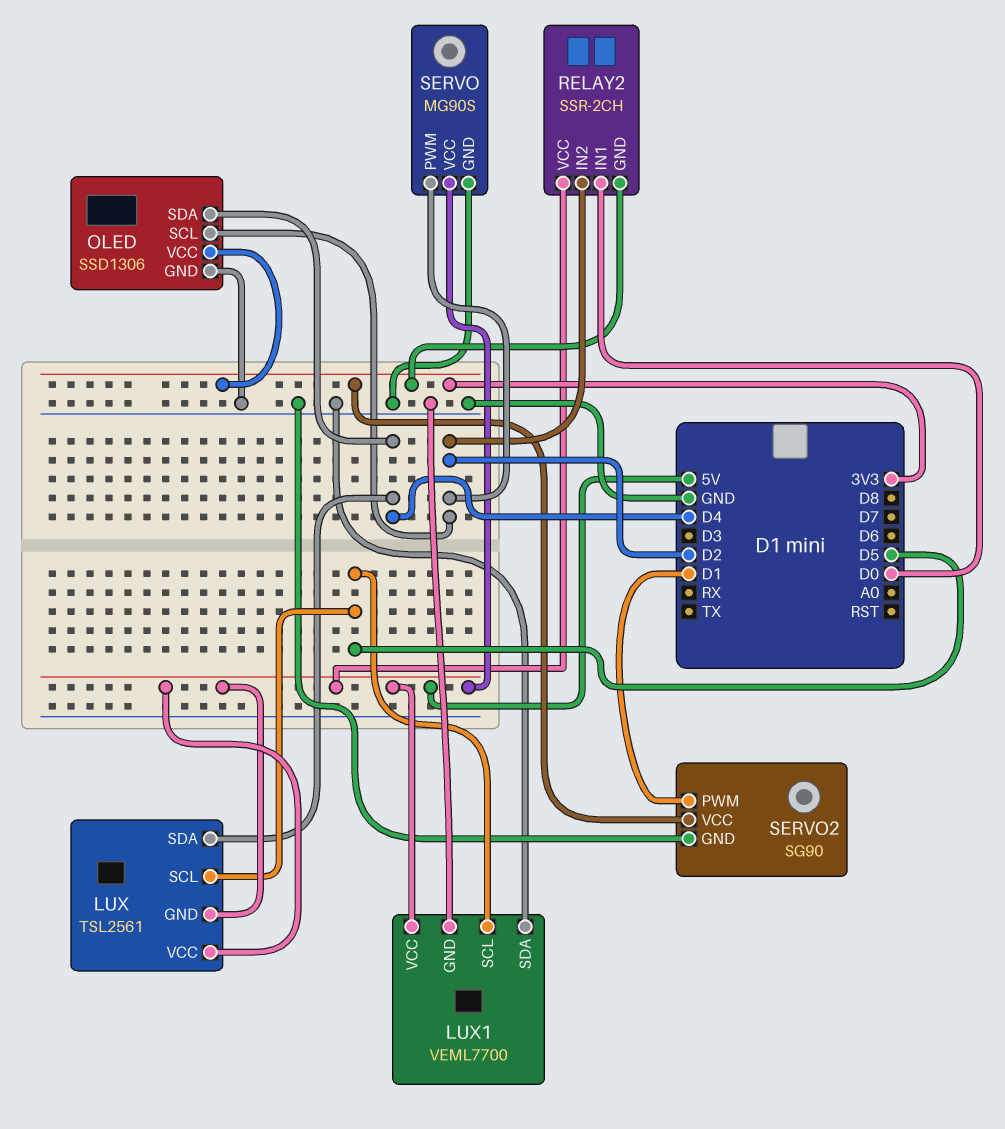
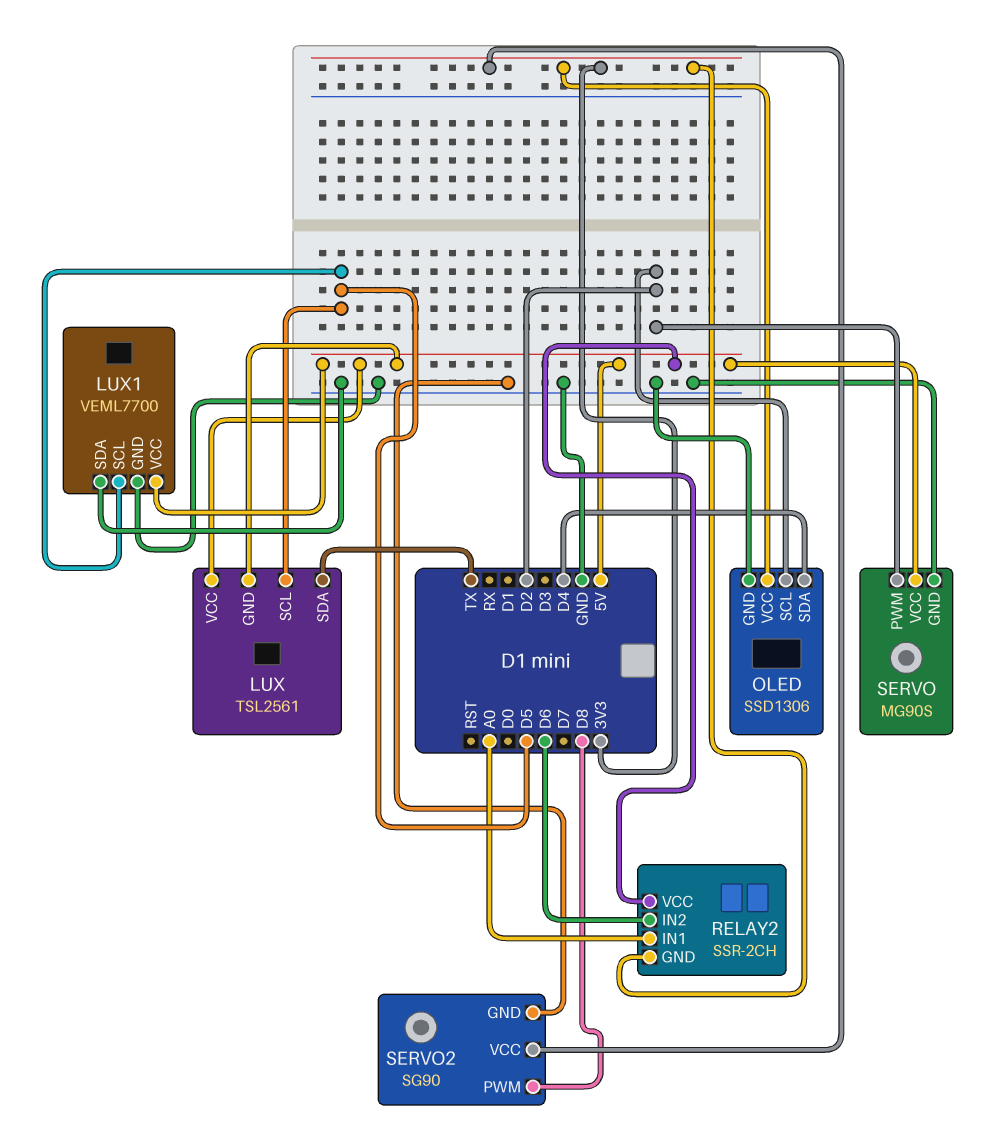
LUX pin SDA: D4 -> TX
RELAY2 pin IN1: D0 -> A0
RELAY2 pin IN2: D2 -> D6
SERVO2 pin PWM: D1 -> D8

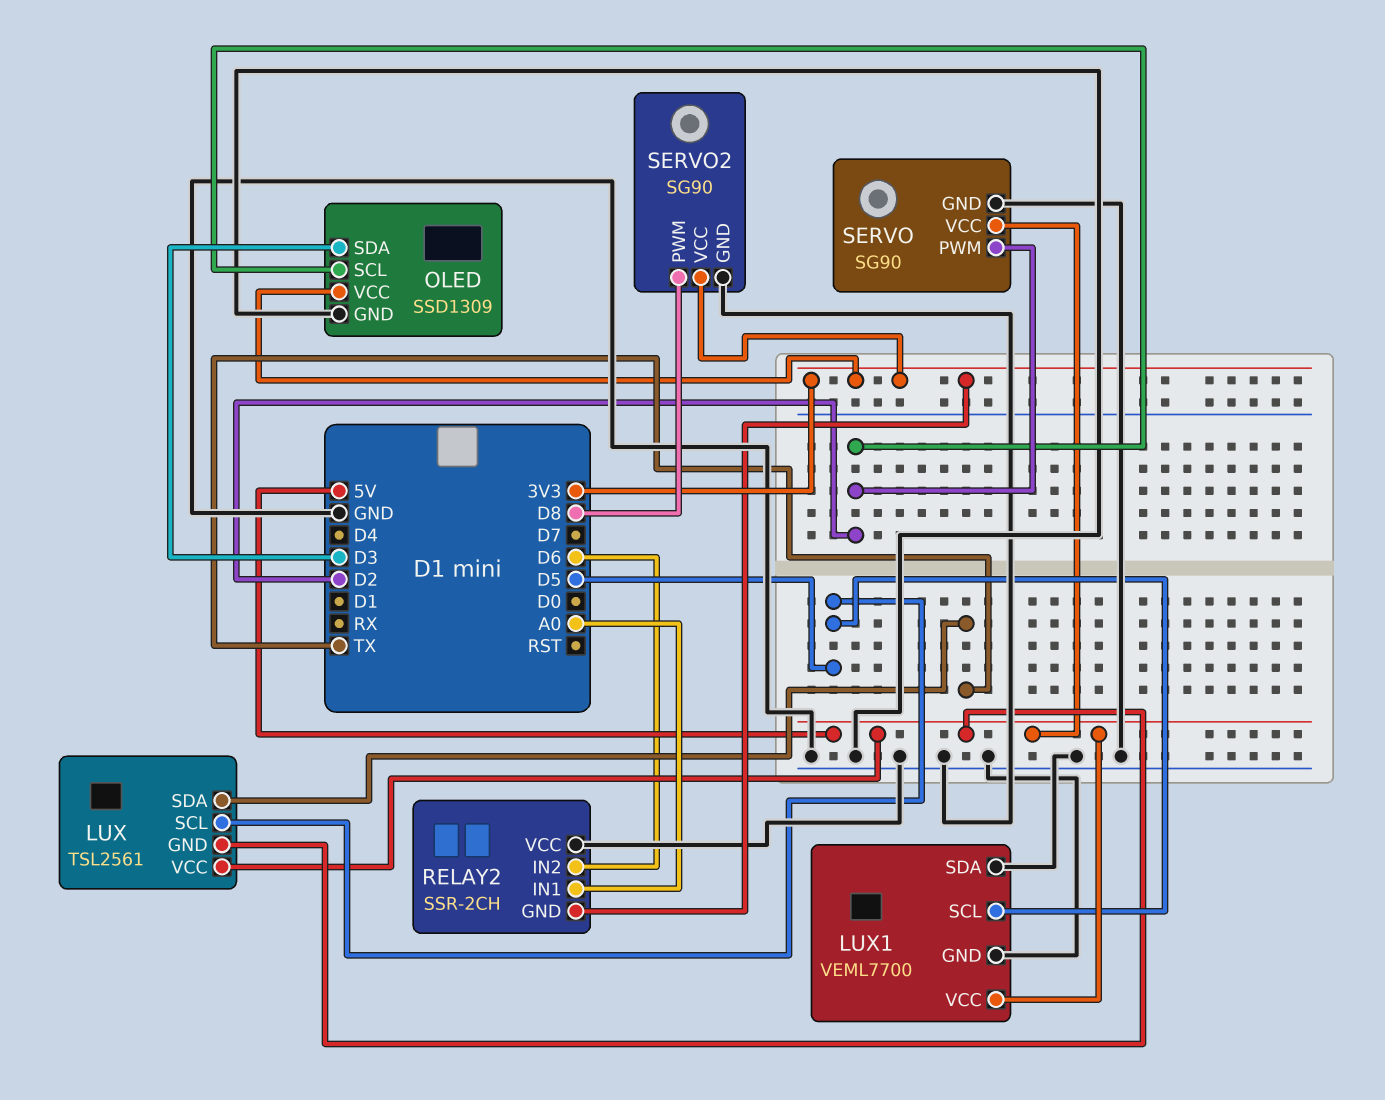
OLED: SSD1306 -> SSD1309
OLED pin SDA: D4 -> D3
RELAY2 pin VCC: 5V -> GND
SERVO: MG90S -> SG90

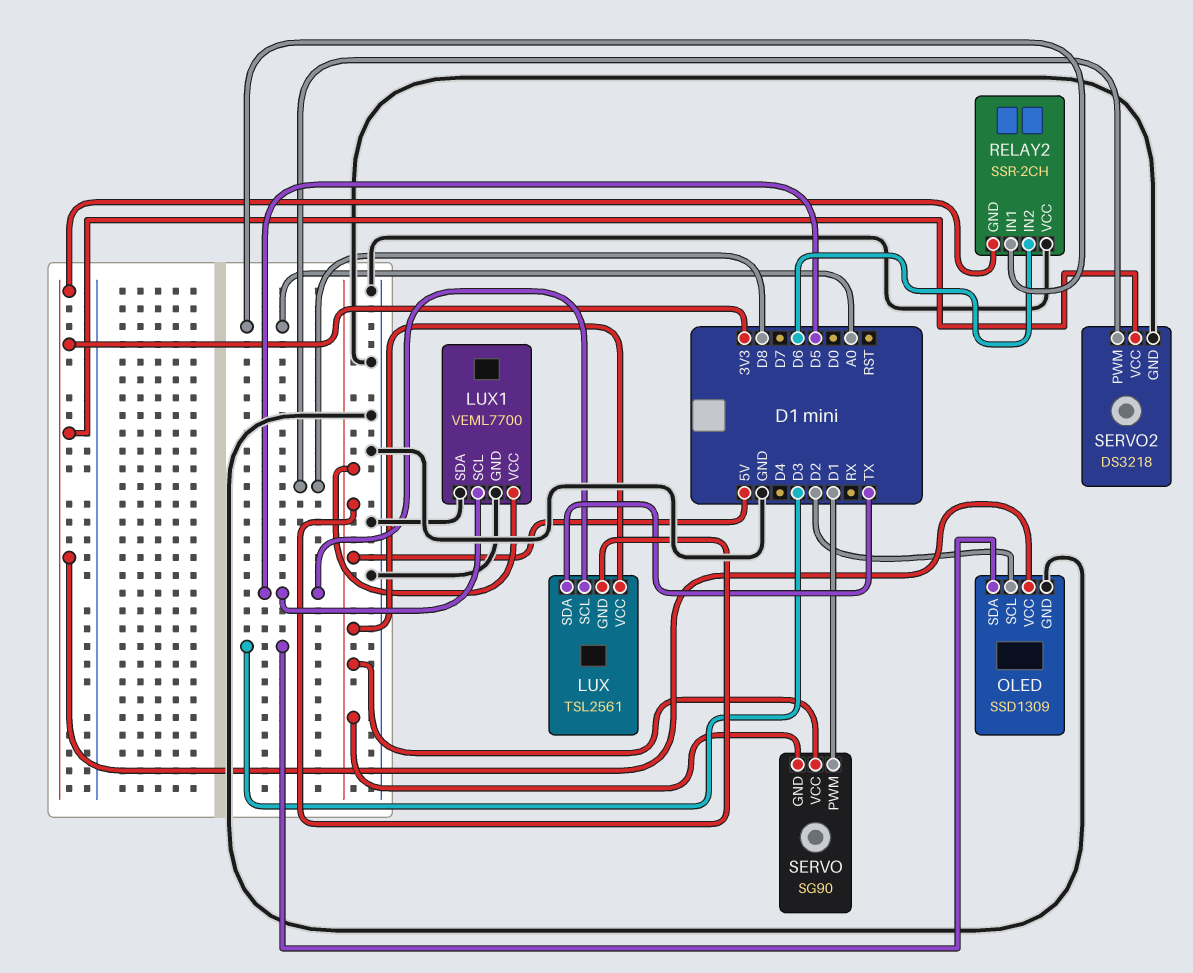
SERVO pin GND: GND -> 5V
SERVO pin PWM: D2 -> D1
SERVO2: SG90 -> DS3218

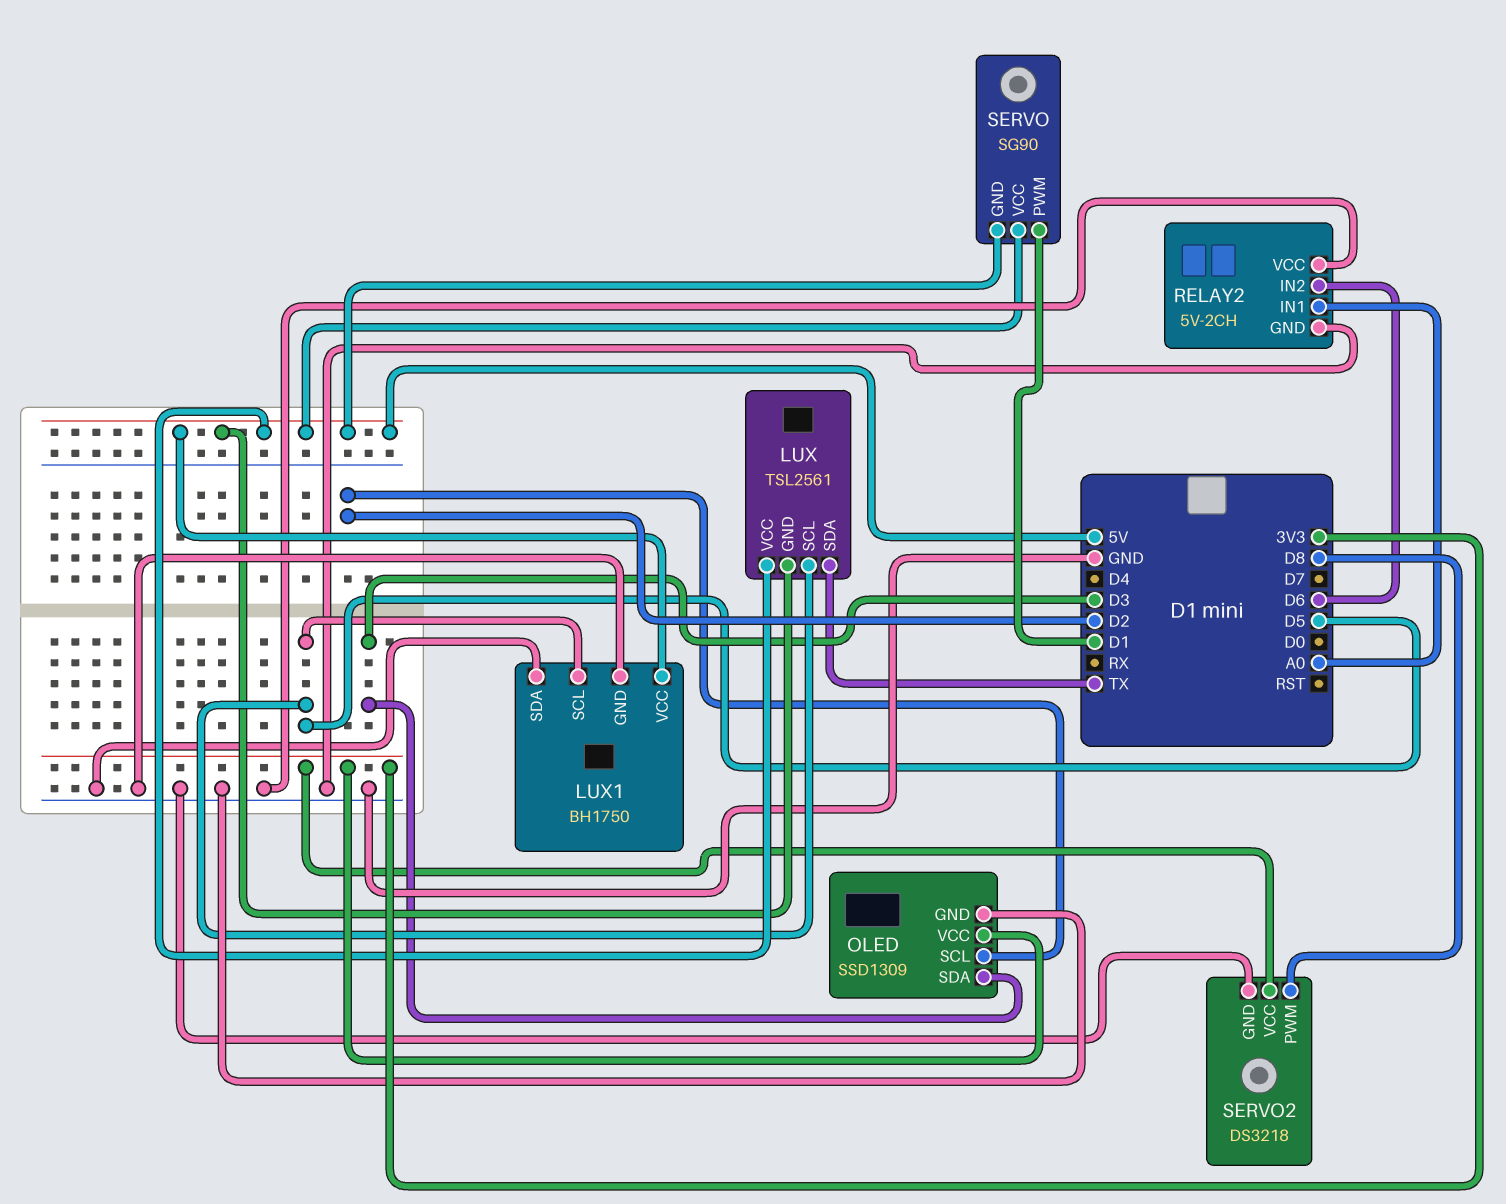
LUX1: VEML7700 -> BH1750
RELAY2: SSR-2CH -> 5V-2CH
RELAY2 pin GND: 3V3 -> GND

